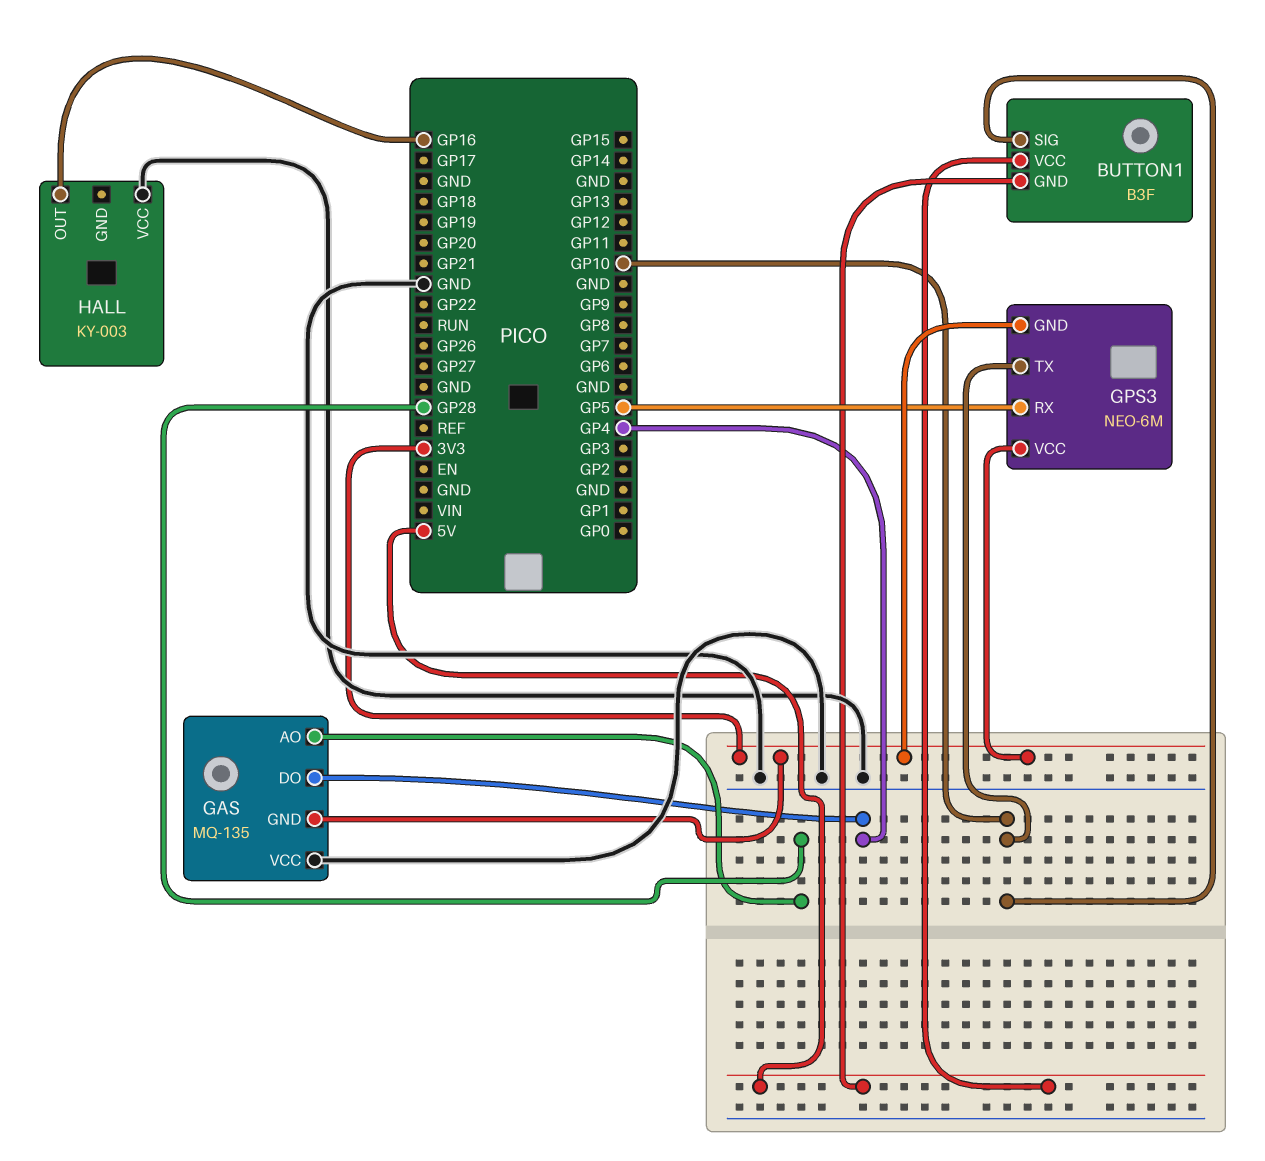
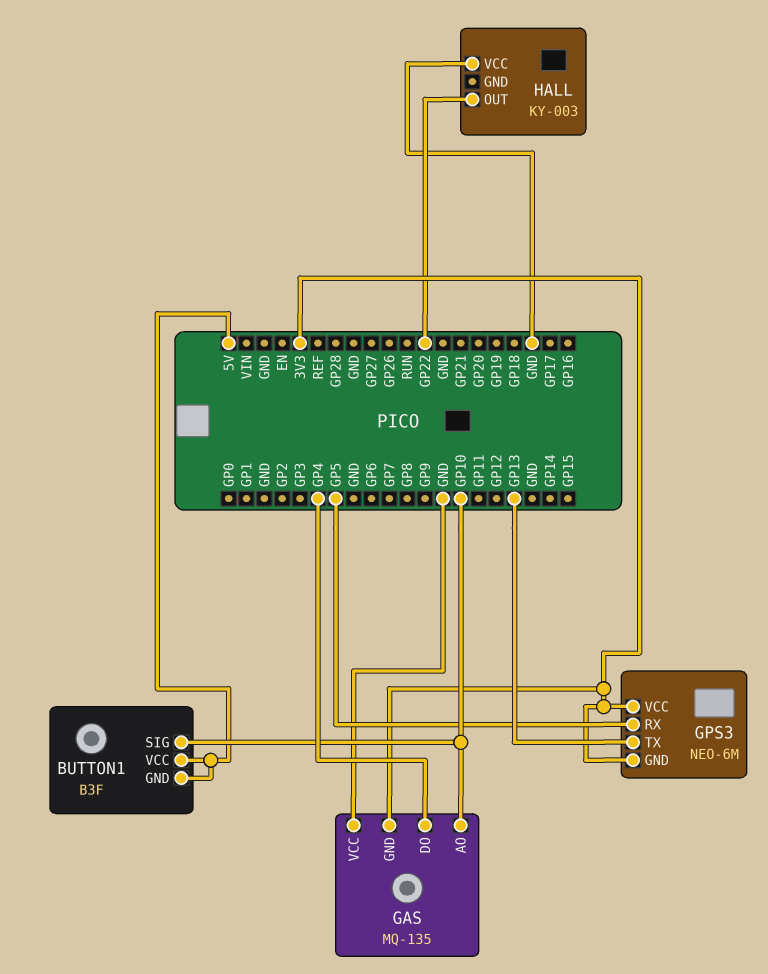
GAS pin AO: GP28 -> GP10
GPS3 pin TX: GP10 -> GP13
HALL pin OUT: GP16 -> GP22

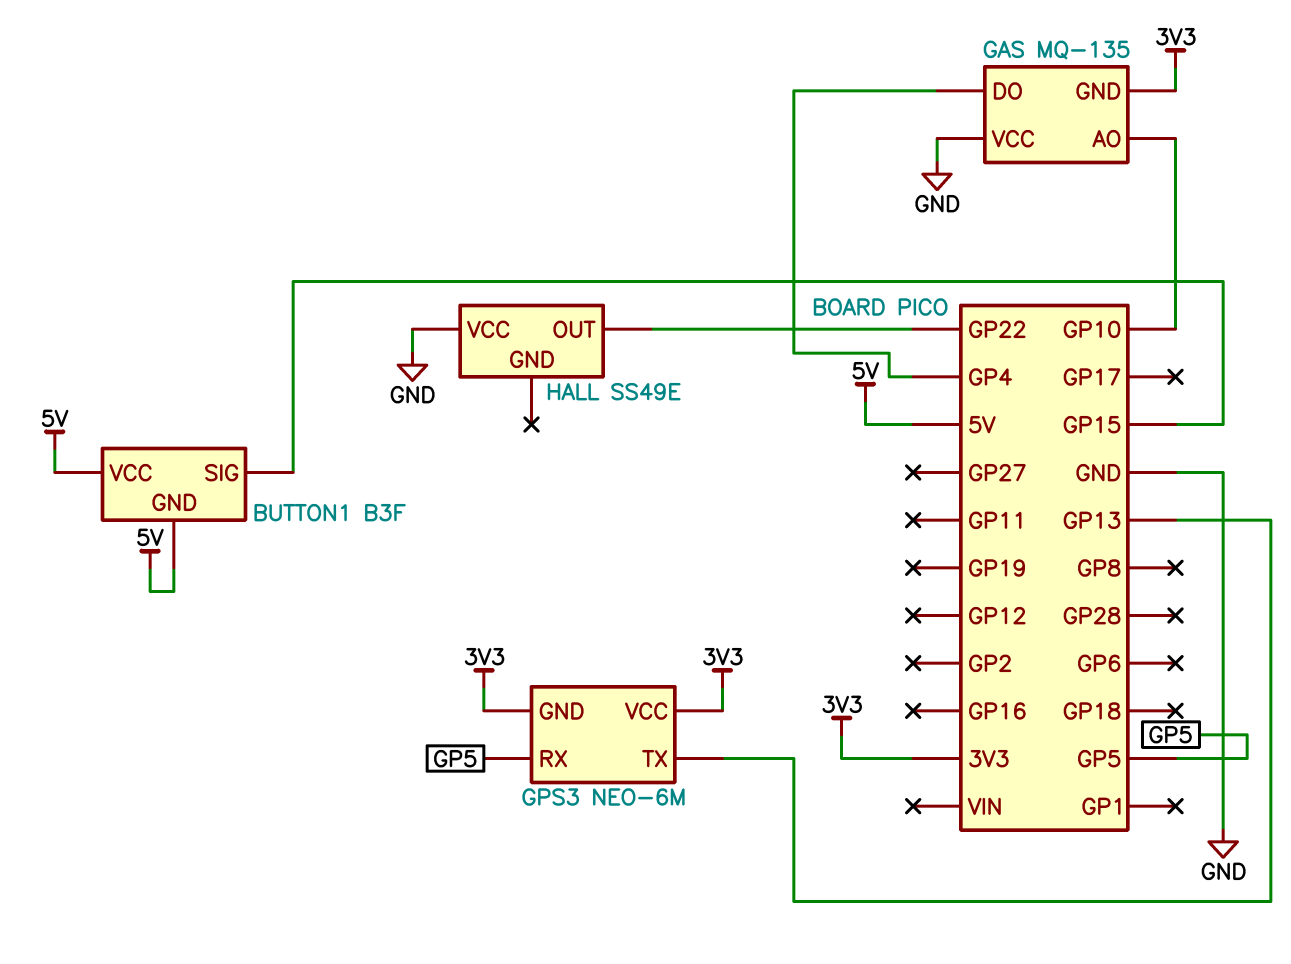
BUTTON1 pin SIG: GP10 -> GP15
HALL: KY-003 -> SS49E

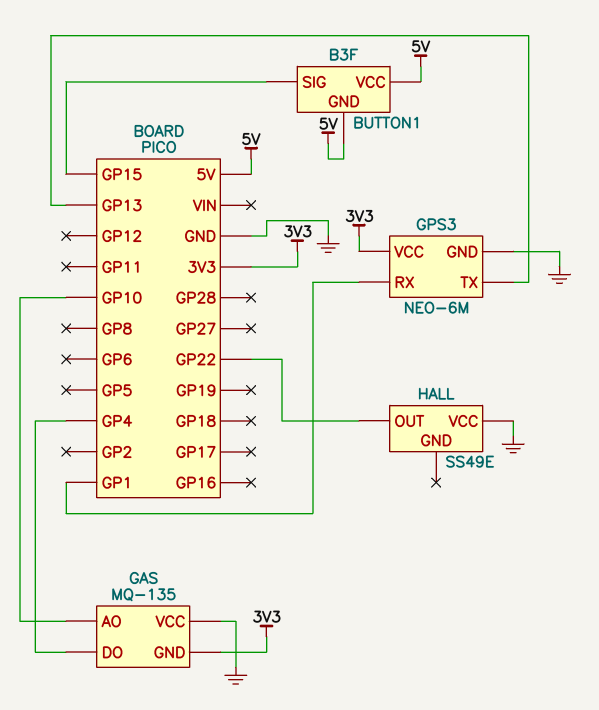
GPS3 pin GND: 3V3 -> GND
GPS3 pin RX: GP5 -> GP1

